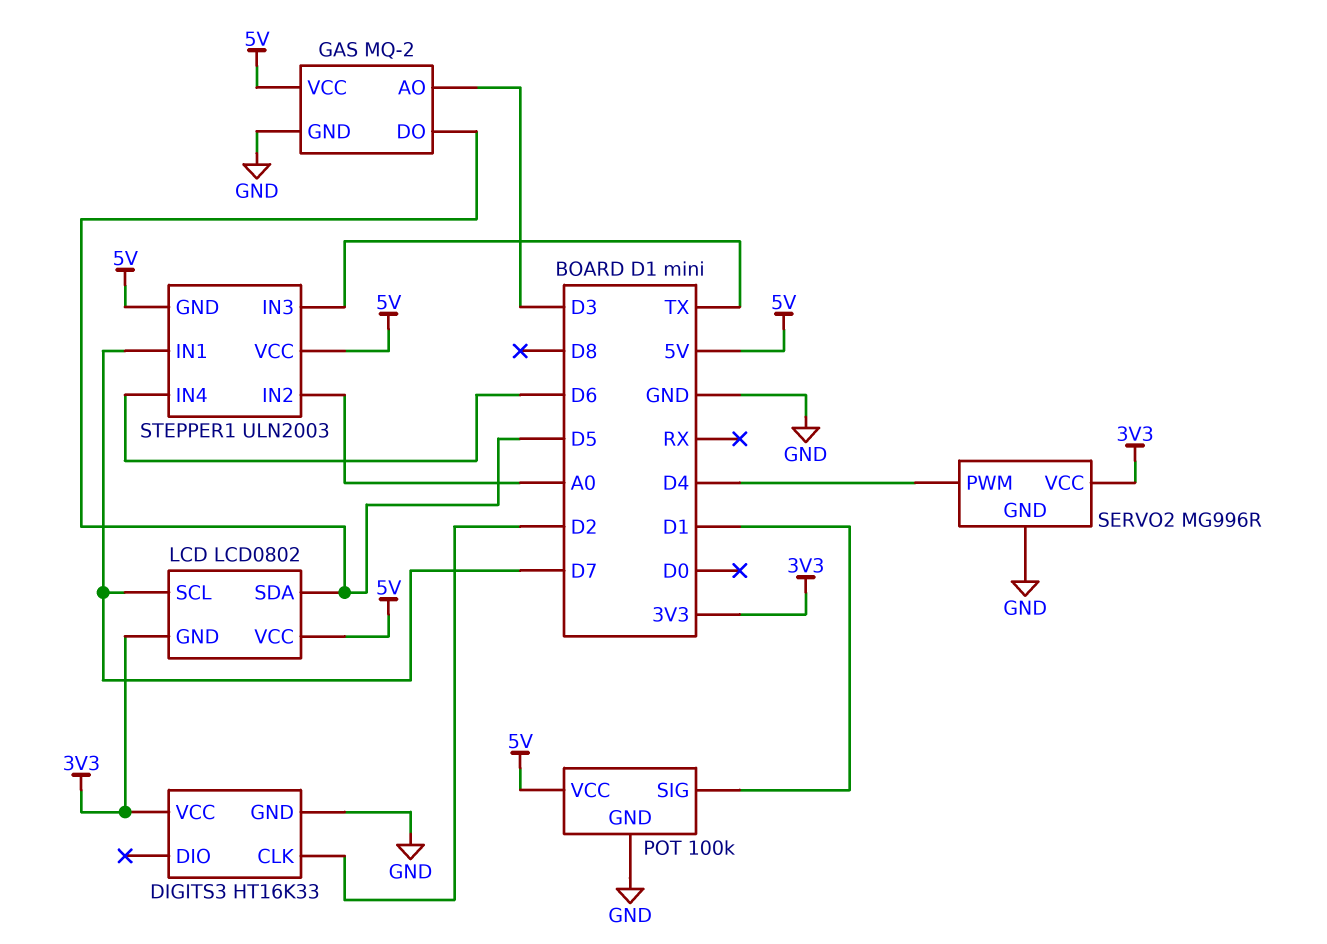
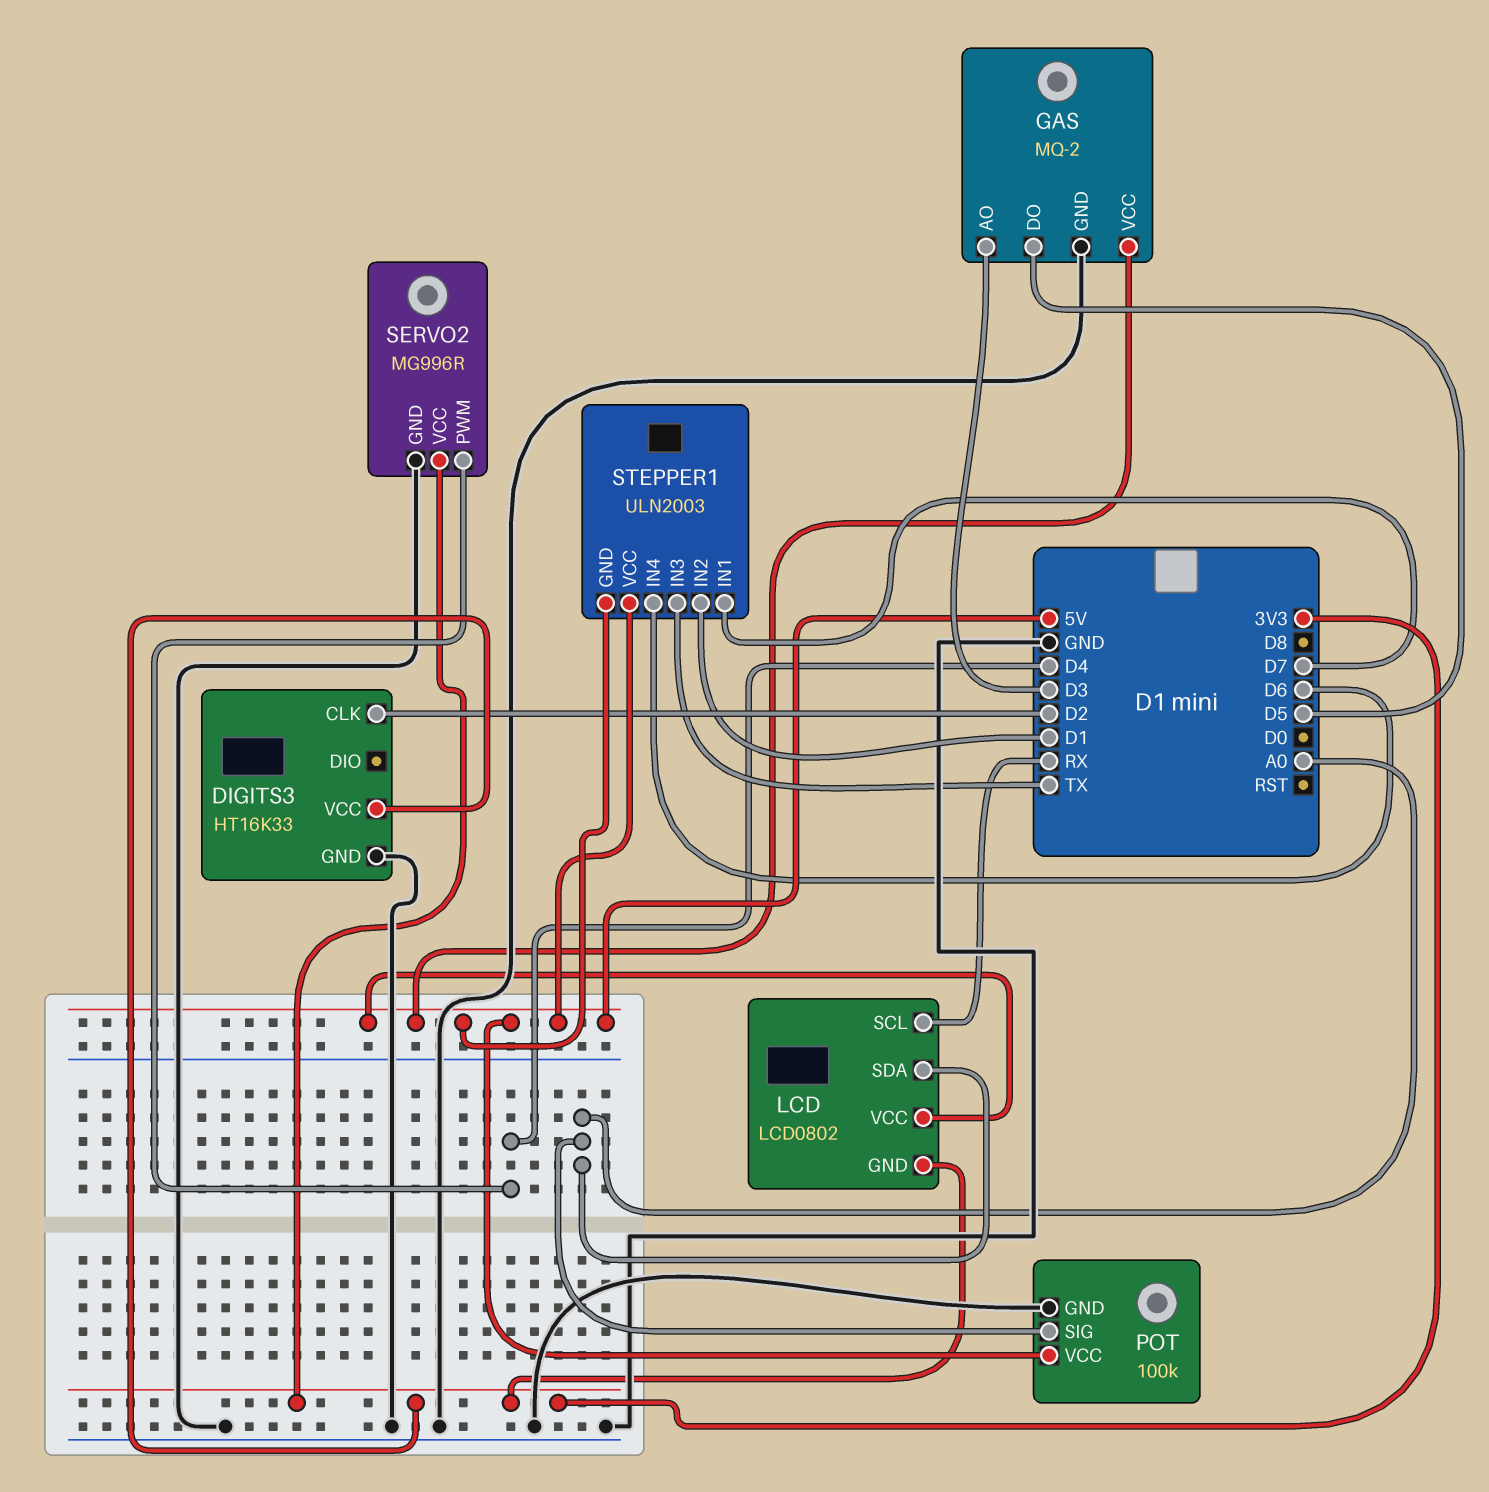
LCD pin SCL: D7 -> RX
LCD pin SDA: D5 -> A0
POT pin SIG: D1 -> A0
STEPPER1 pin IN2: A0 -> D1

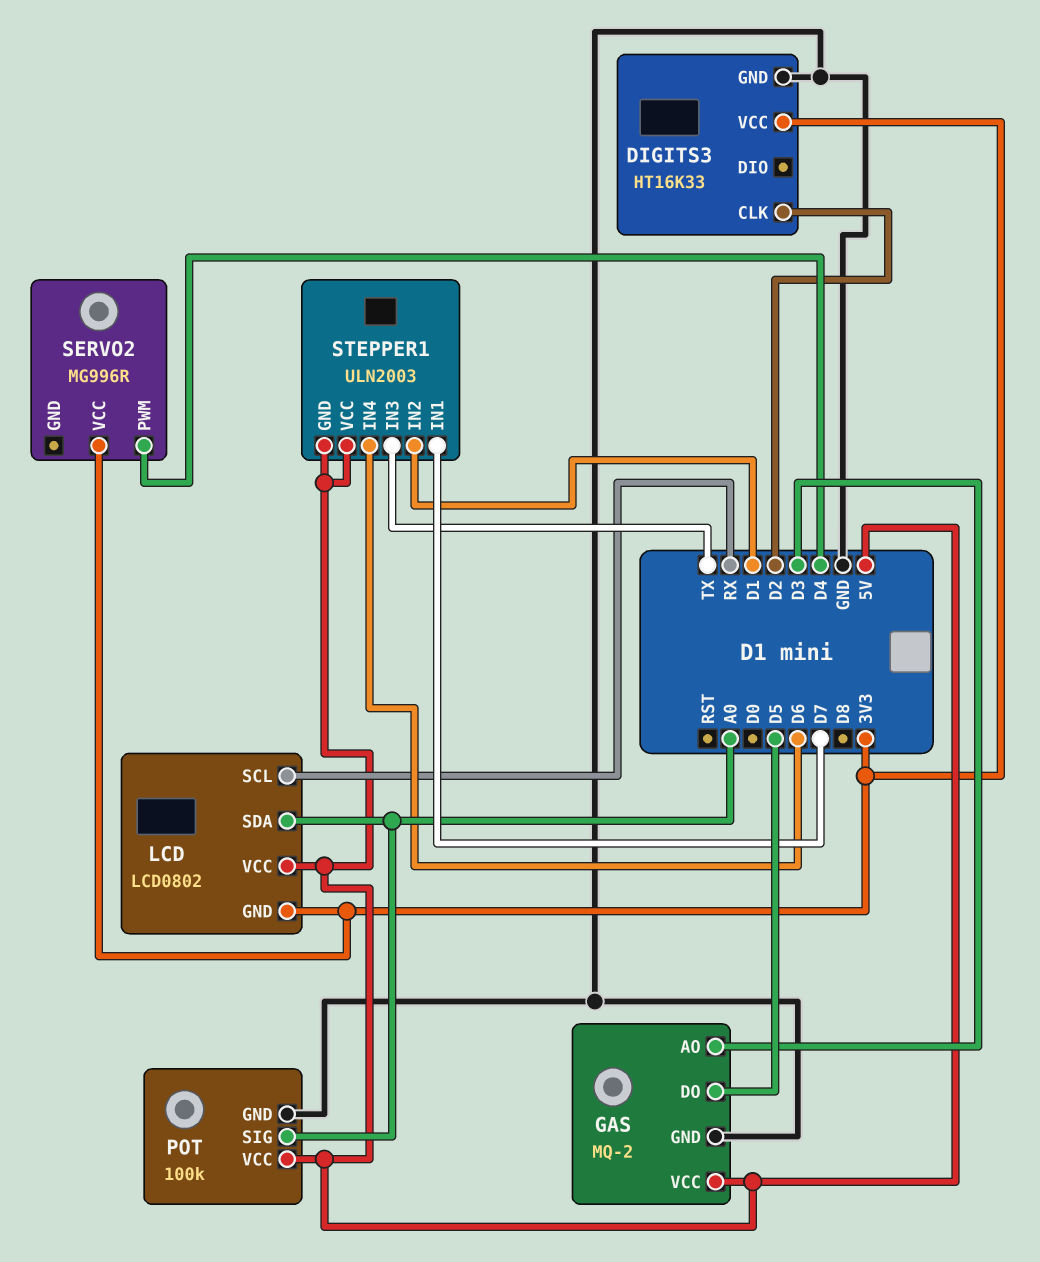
SERVO2 pin GND: GND -> none

